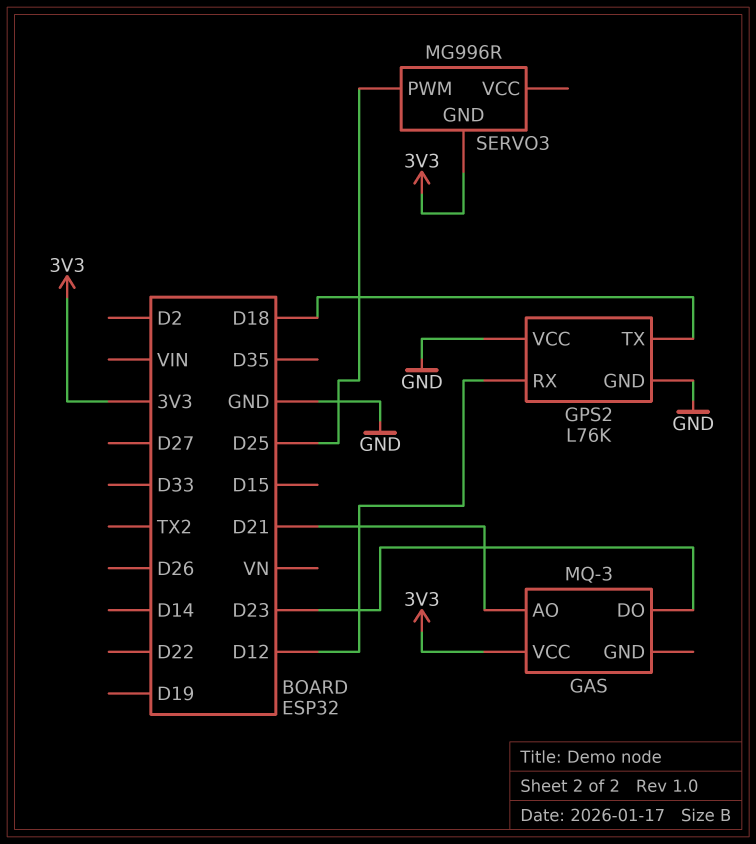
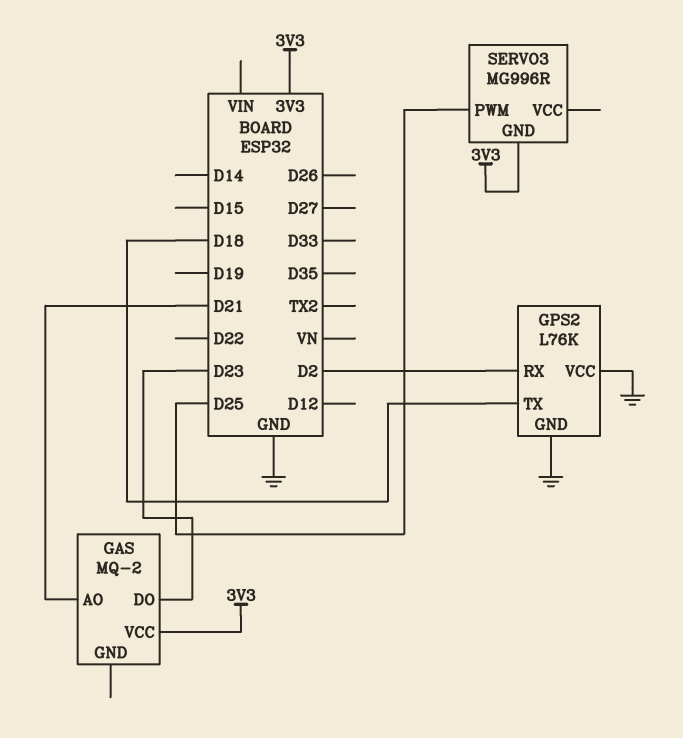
GAS: MQ-3 -> MQ-2
GPS2 pin RX: D12 -> D2

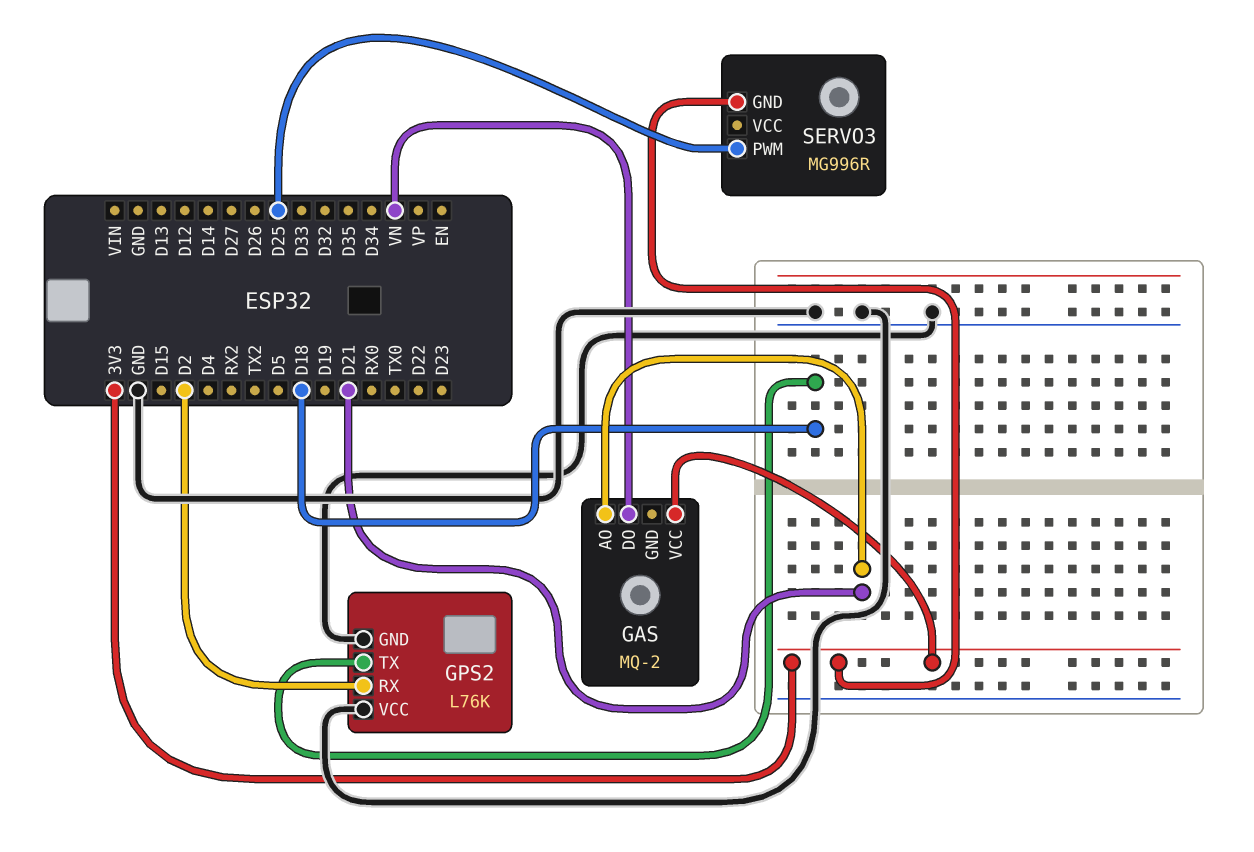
GAS pin DO: D23 -> VN

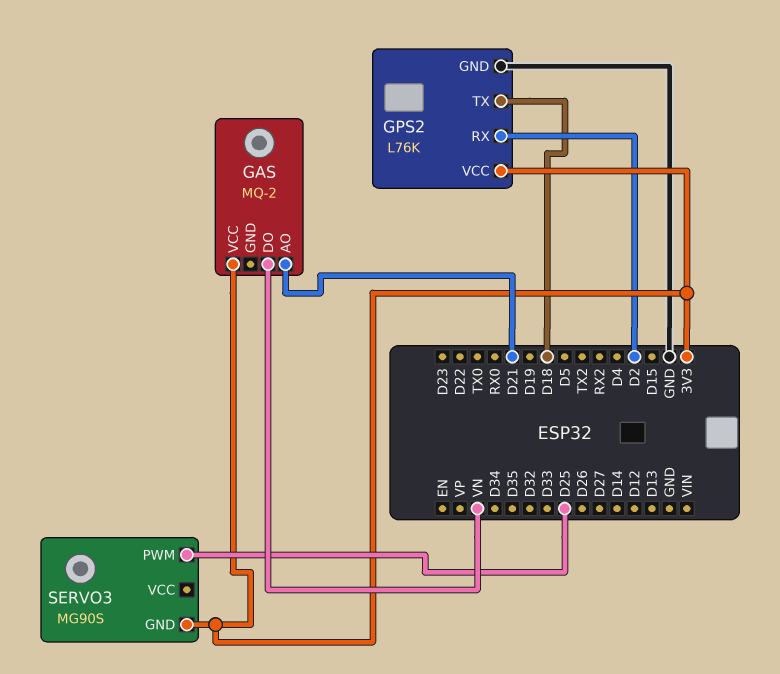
GPS2 pin VCC: GND -> 3V3
SERVO3: MG996R -> MG90S

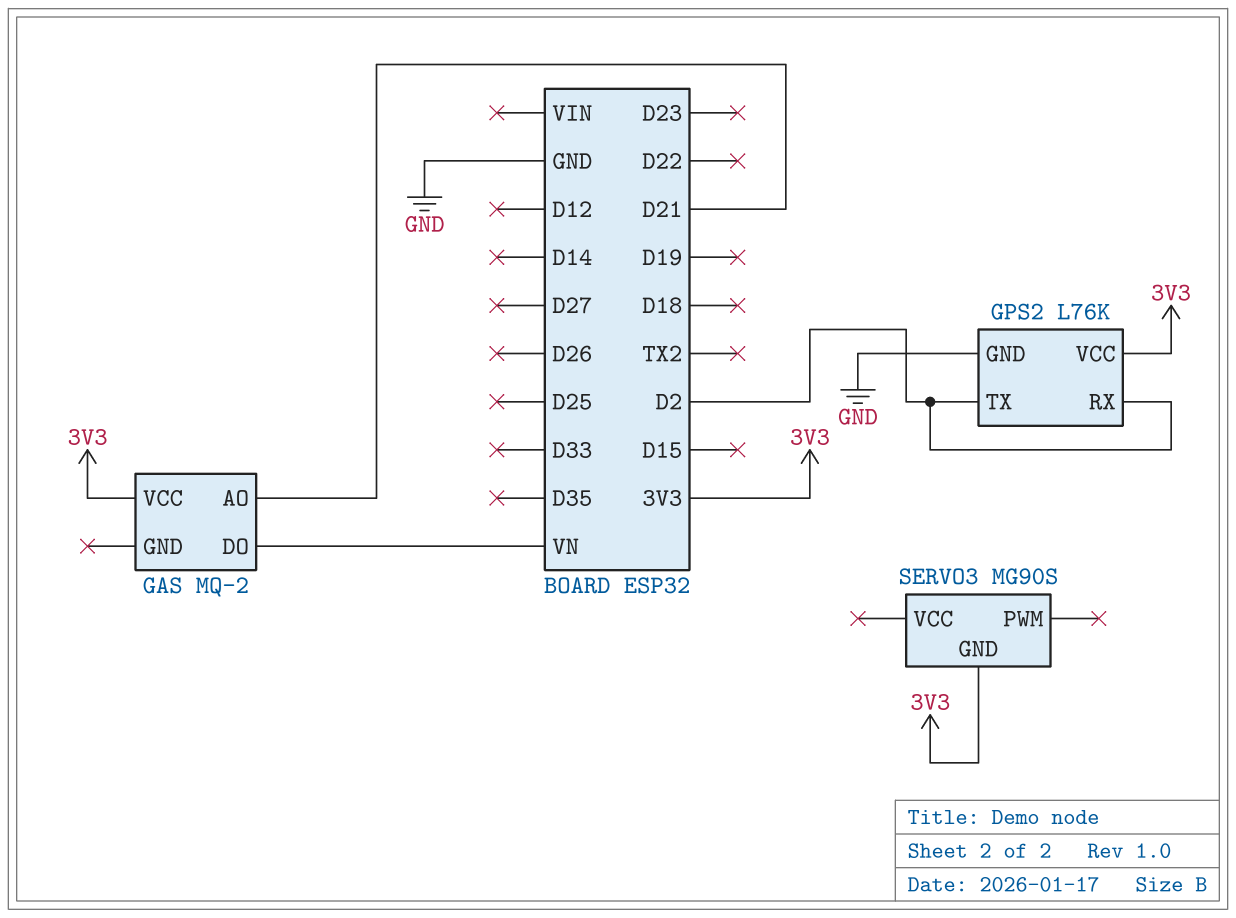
GPS2 pin TX: D18 -> D2
SERVO3 pin PWM: D25 -> none

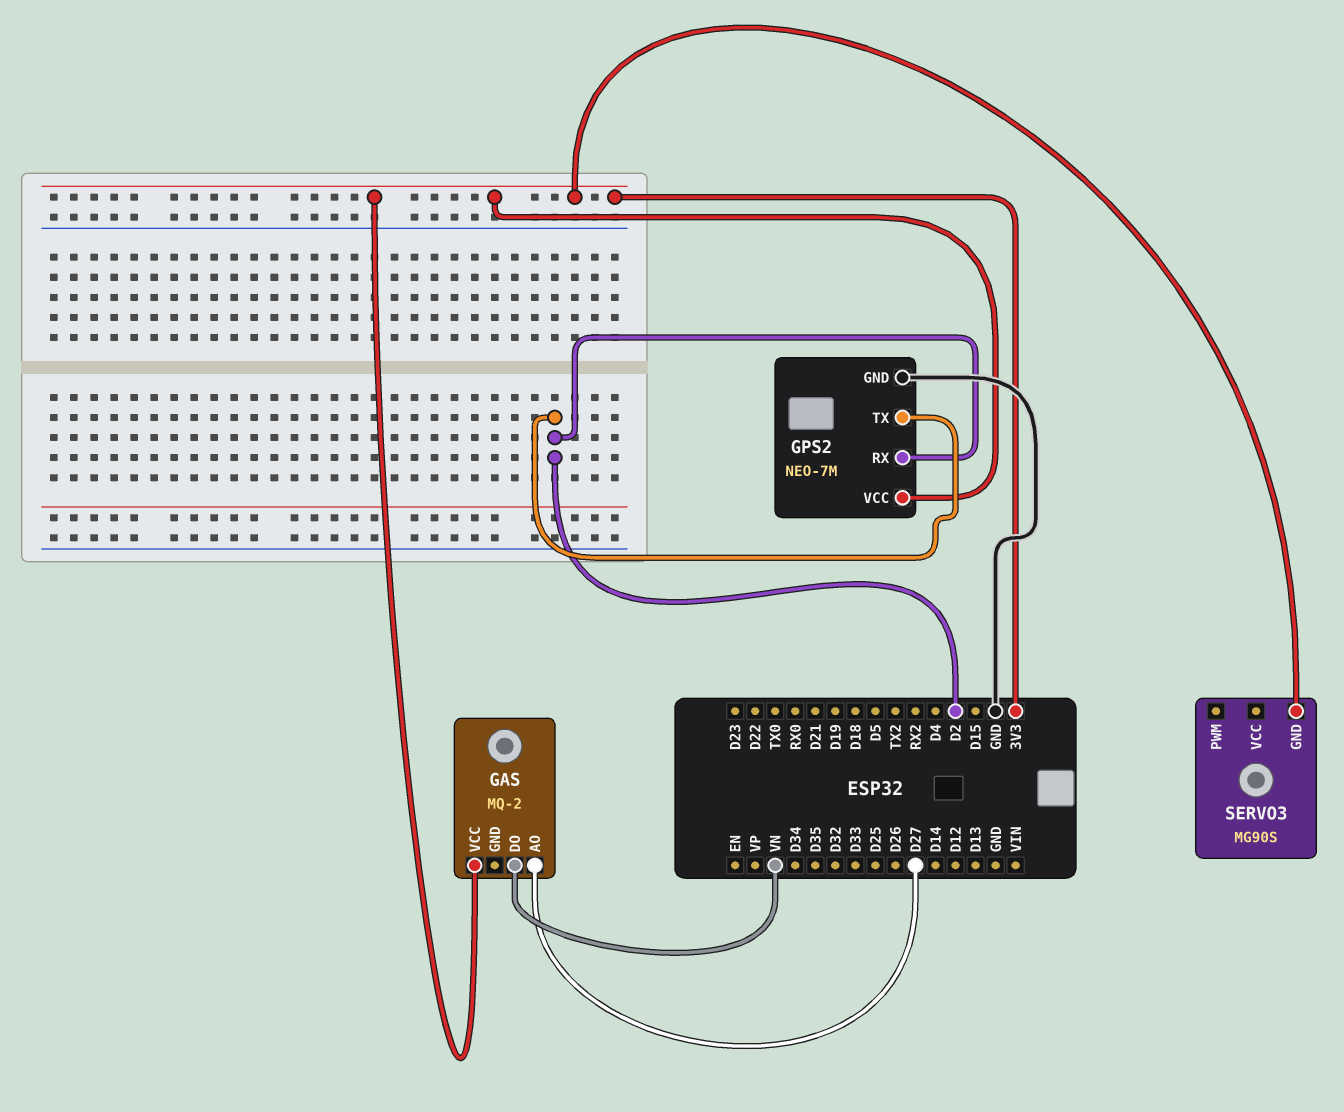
GAS pin AO: D21 -> D27
GPS2: L76K -> NEO-7M

